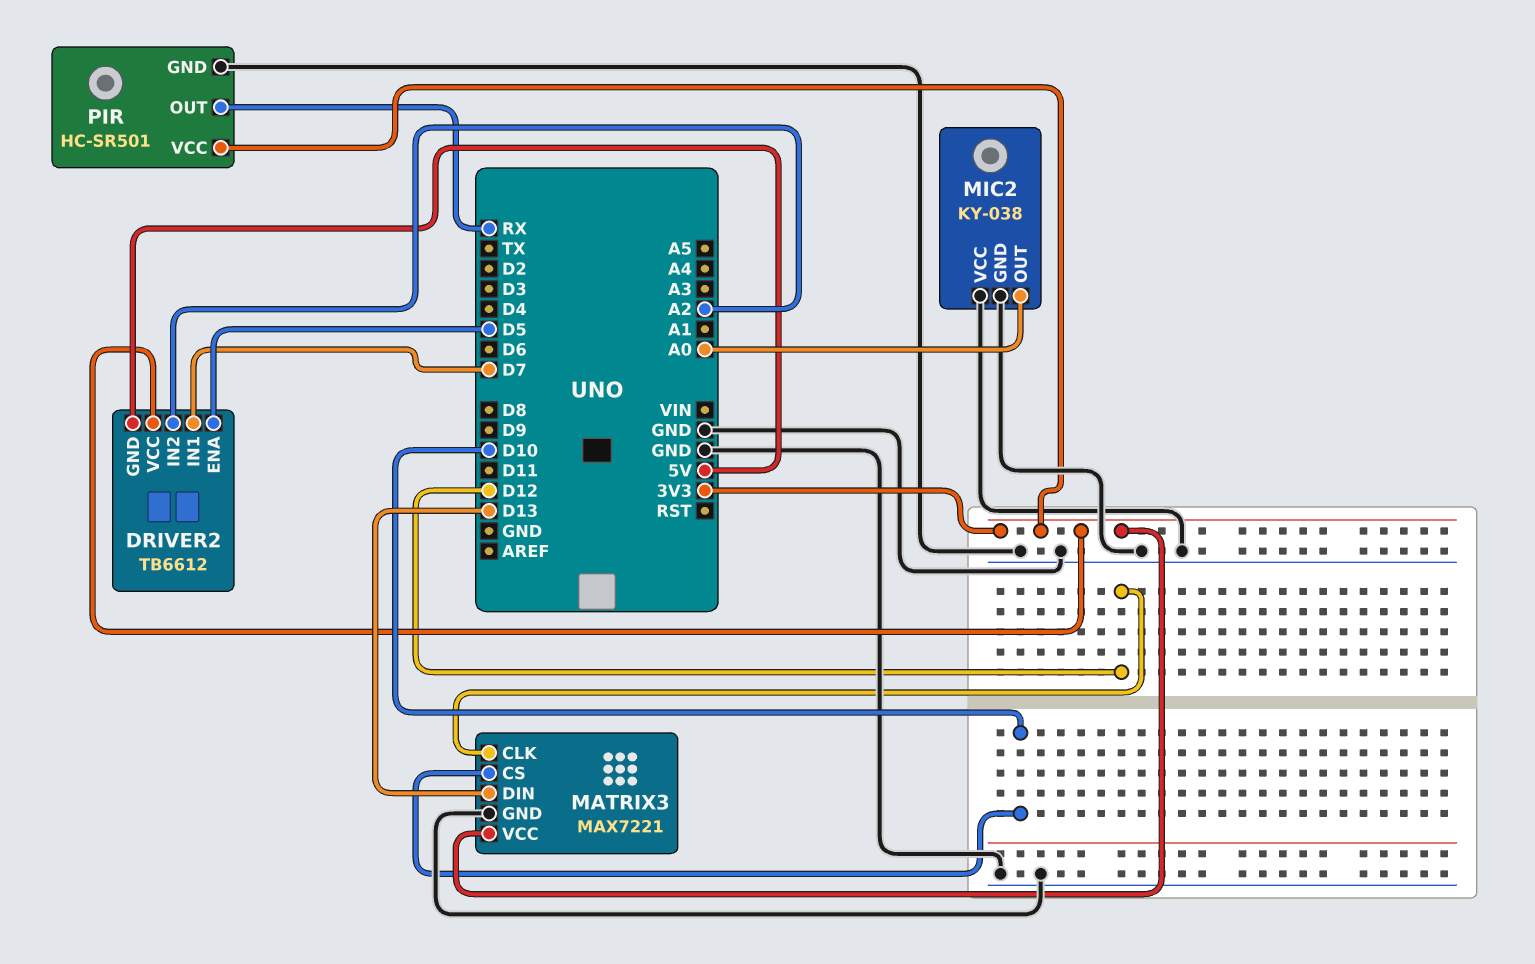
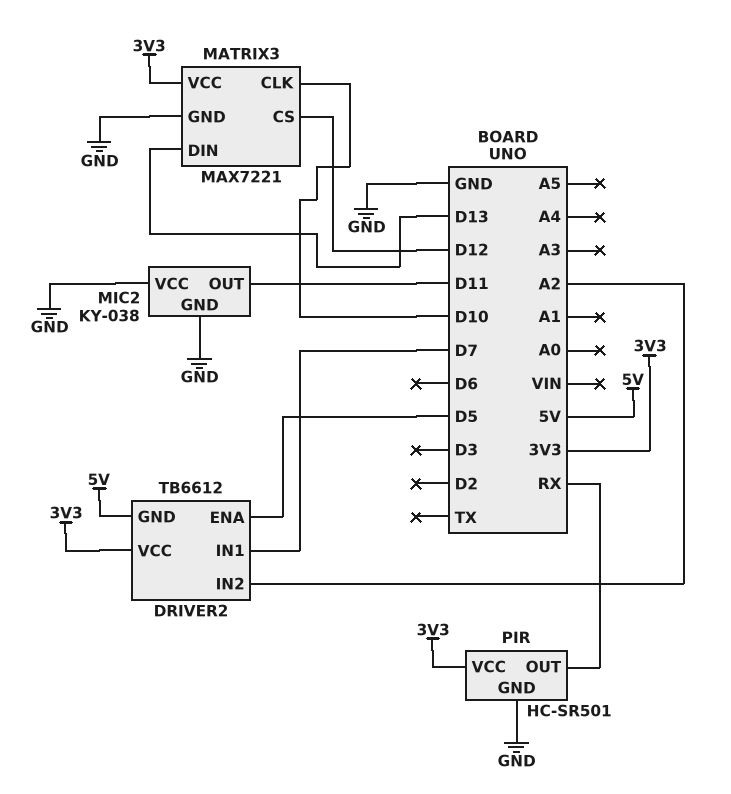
MATRIX3 pin CLK: D12 -> D10
MATRIX3 pin CS: D10 -> D12
MIC2 pin OUT: A0 -> D11

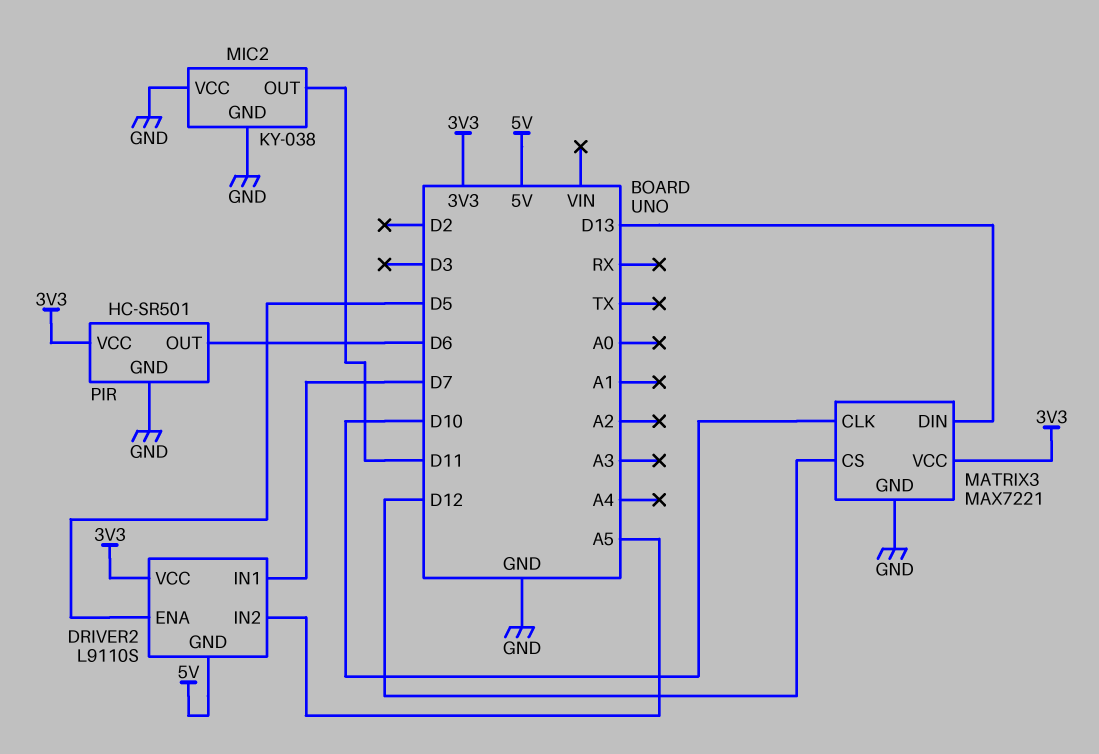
DRIVER2: TB6612 -> L9110S
DRIVER2 pin IN2: A2 -> A5
PIR pin OUT: RX -> D6

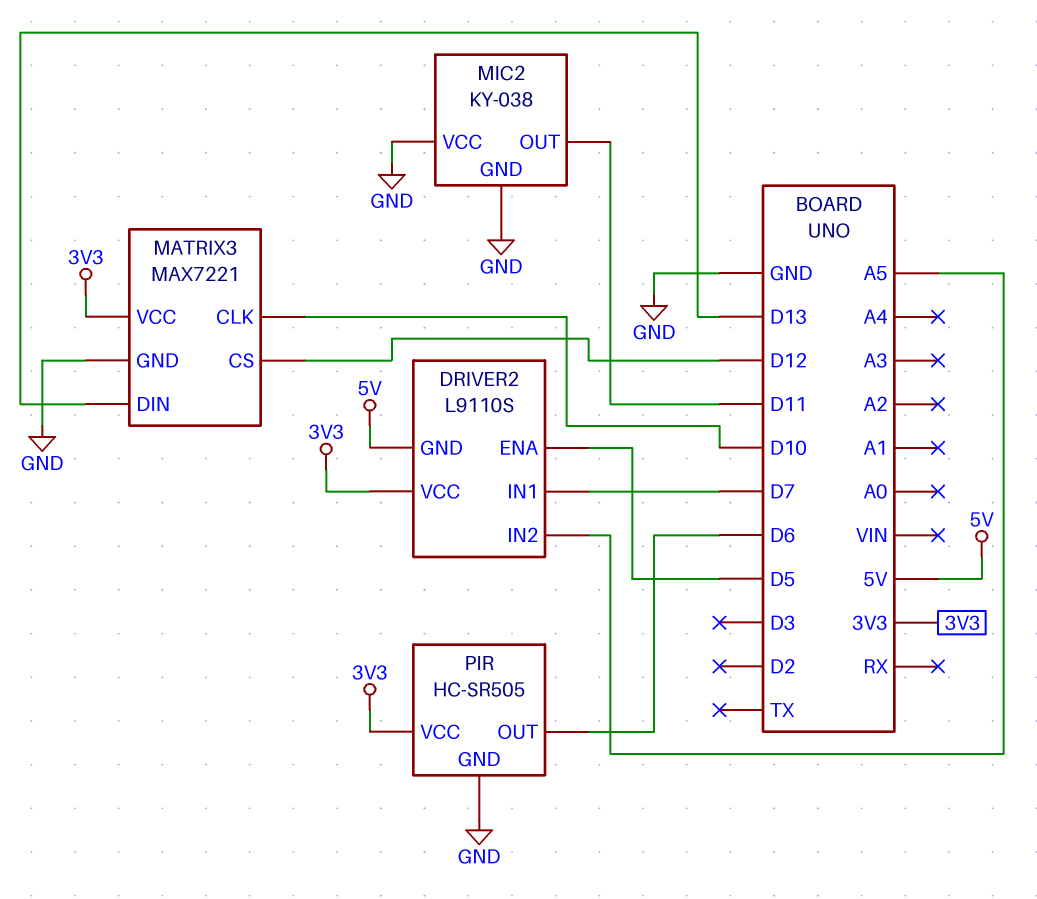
PIR: HC-SR501 -> HC-SR505

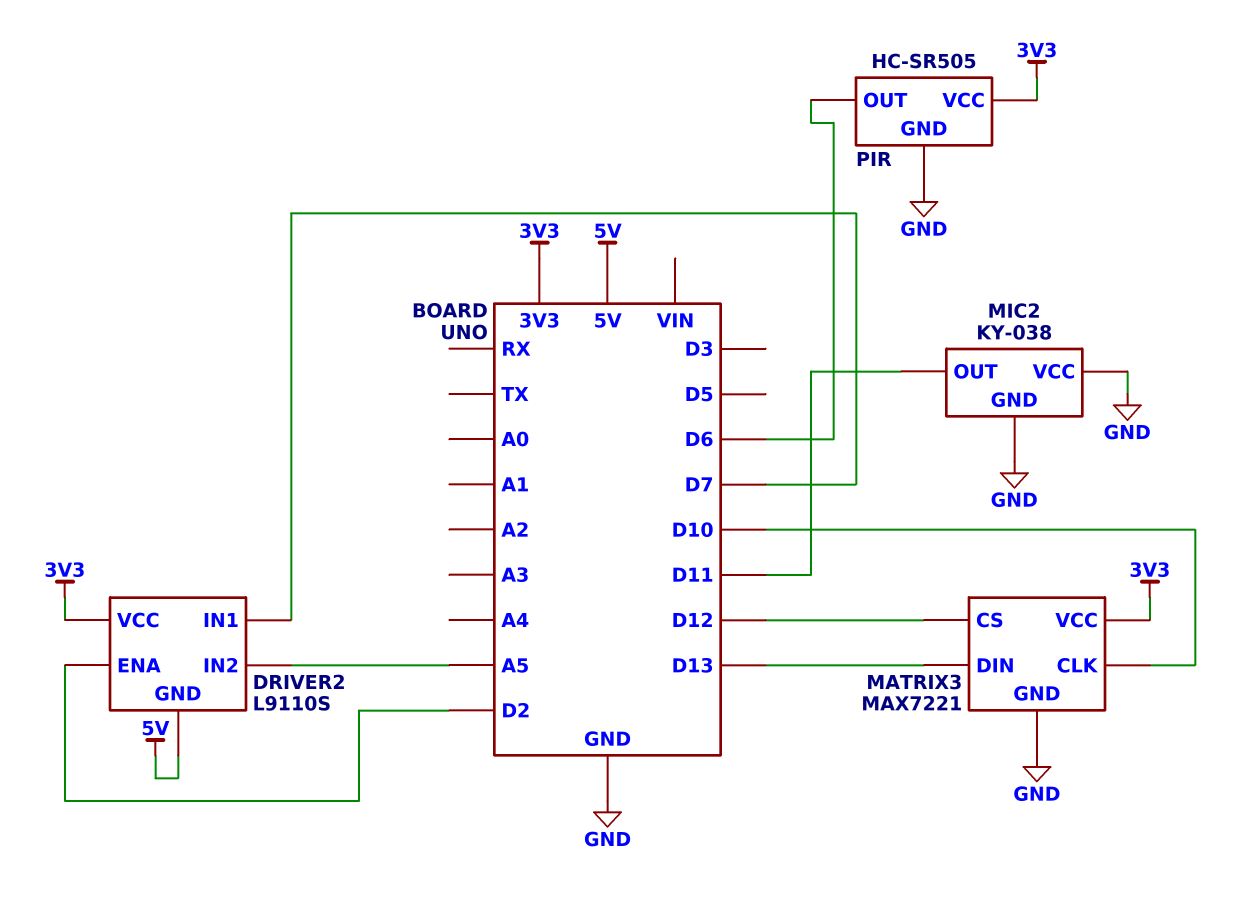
DRIVER2 pin ENA: D5 -> D2

